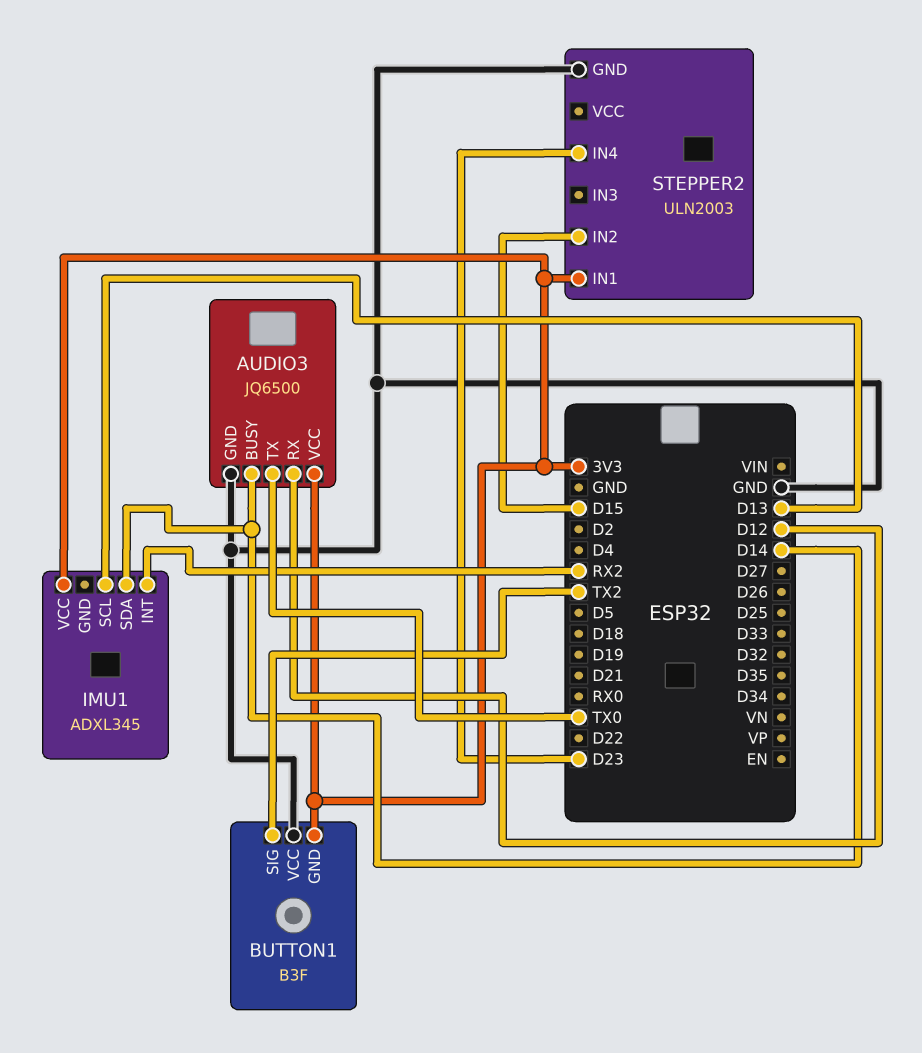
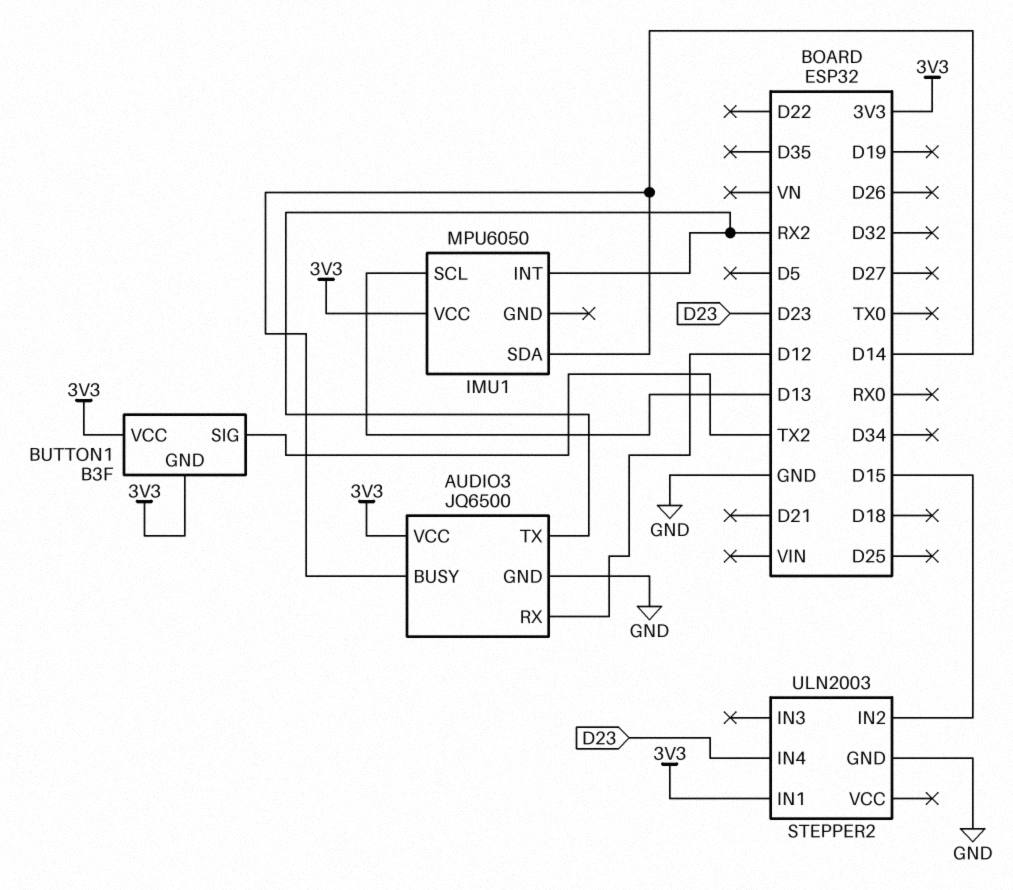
AUDIO3 pin TX: TX0 -> RX2
BUTTON1 pin VCC: GND -> 3V3
IMU1: ADXL345 -> MPU6050

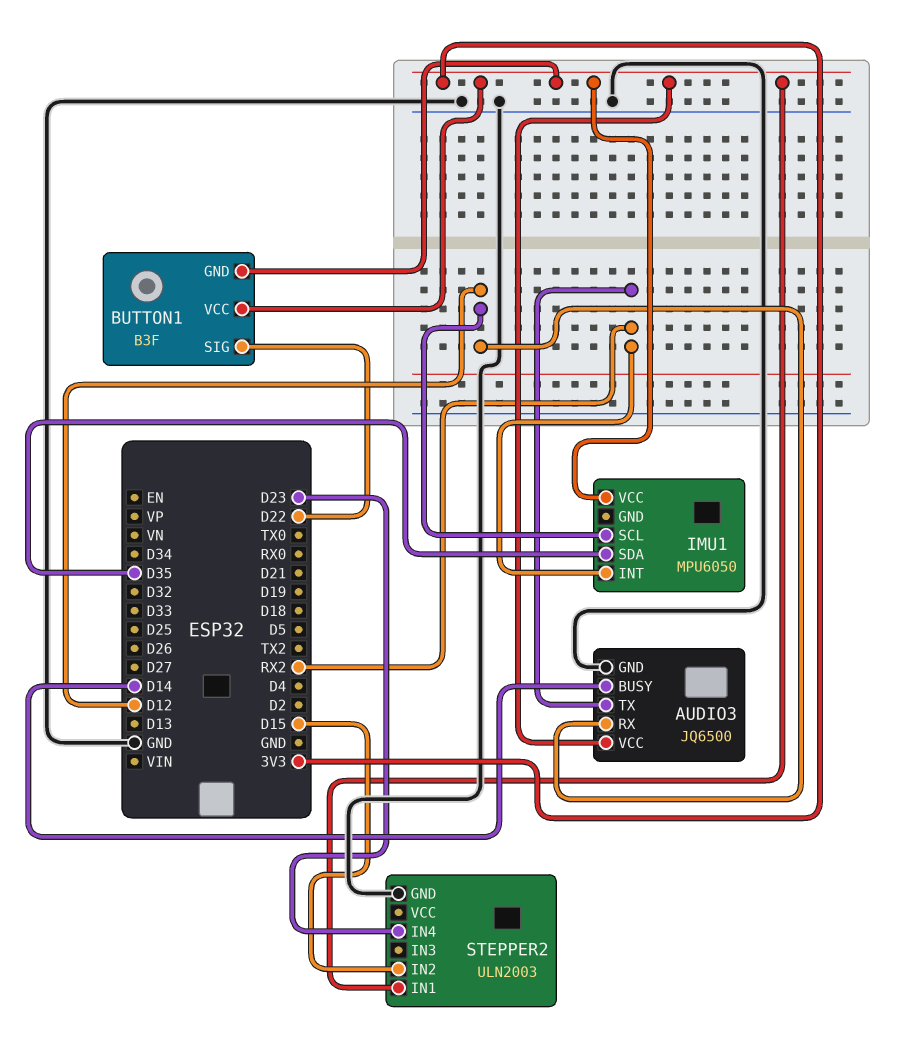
BUTTON1 pin SIG: TX2 -> D22
IMU1 pin SCL: D13 -> D12
IMU1 pin SDA: D14 -> D35

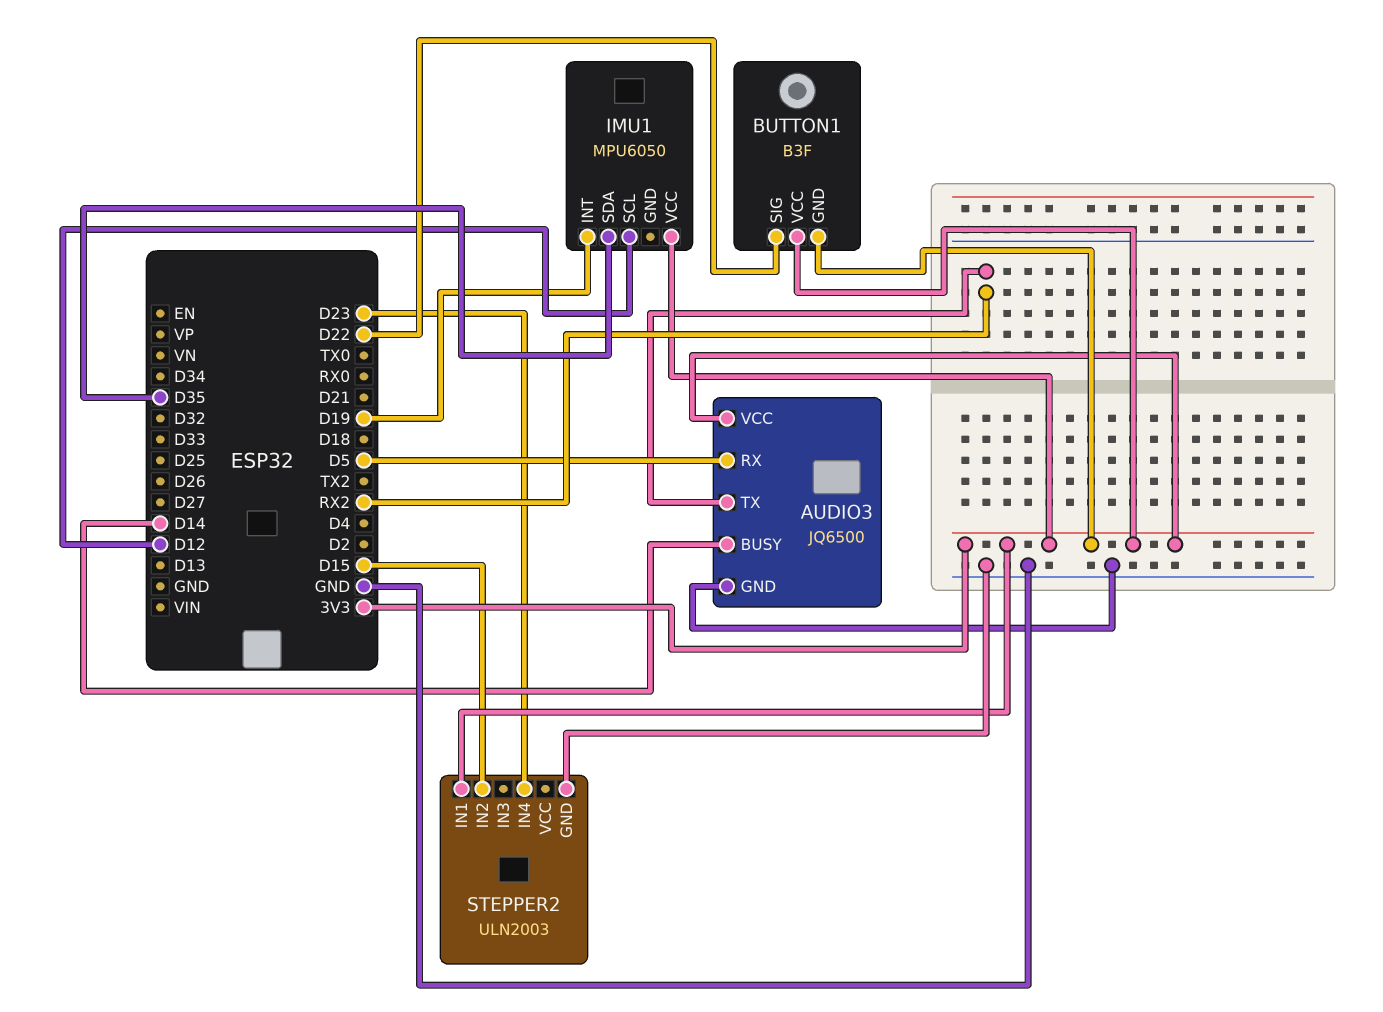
AUDIO3 pin RX: D12 -> D5
IMU1 pin INT: RX2 -> D19

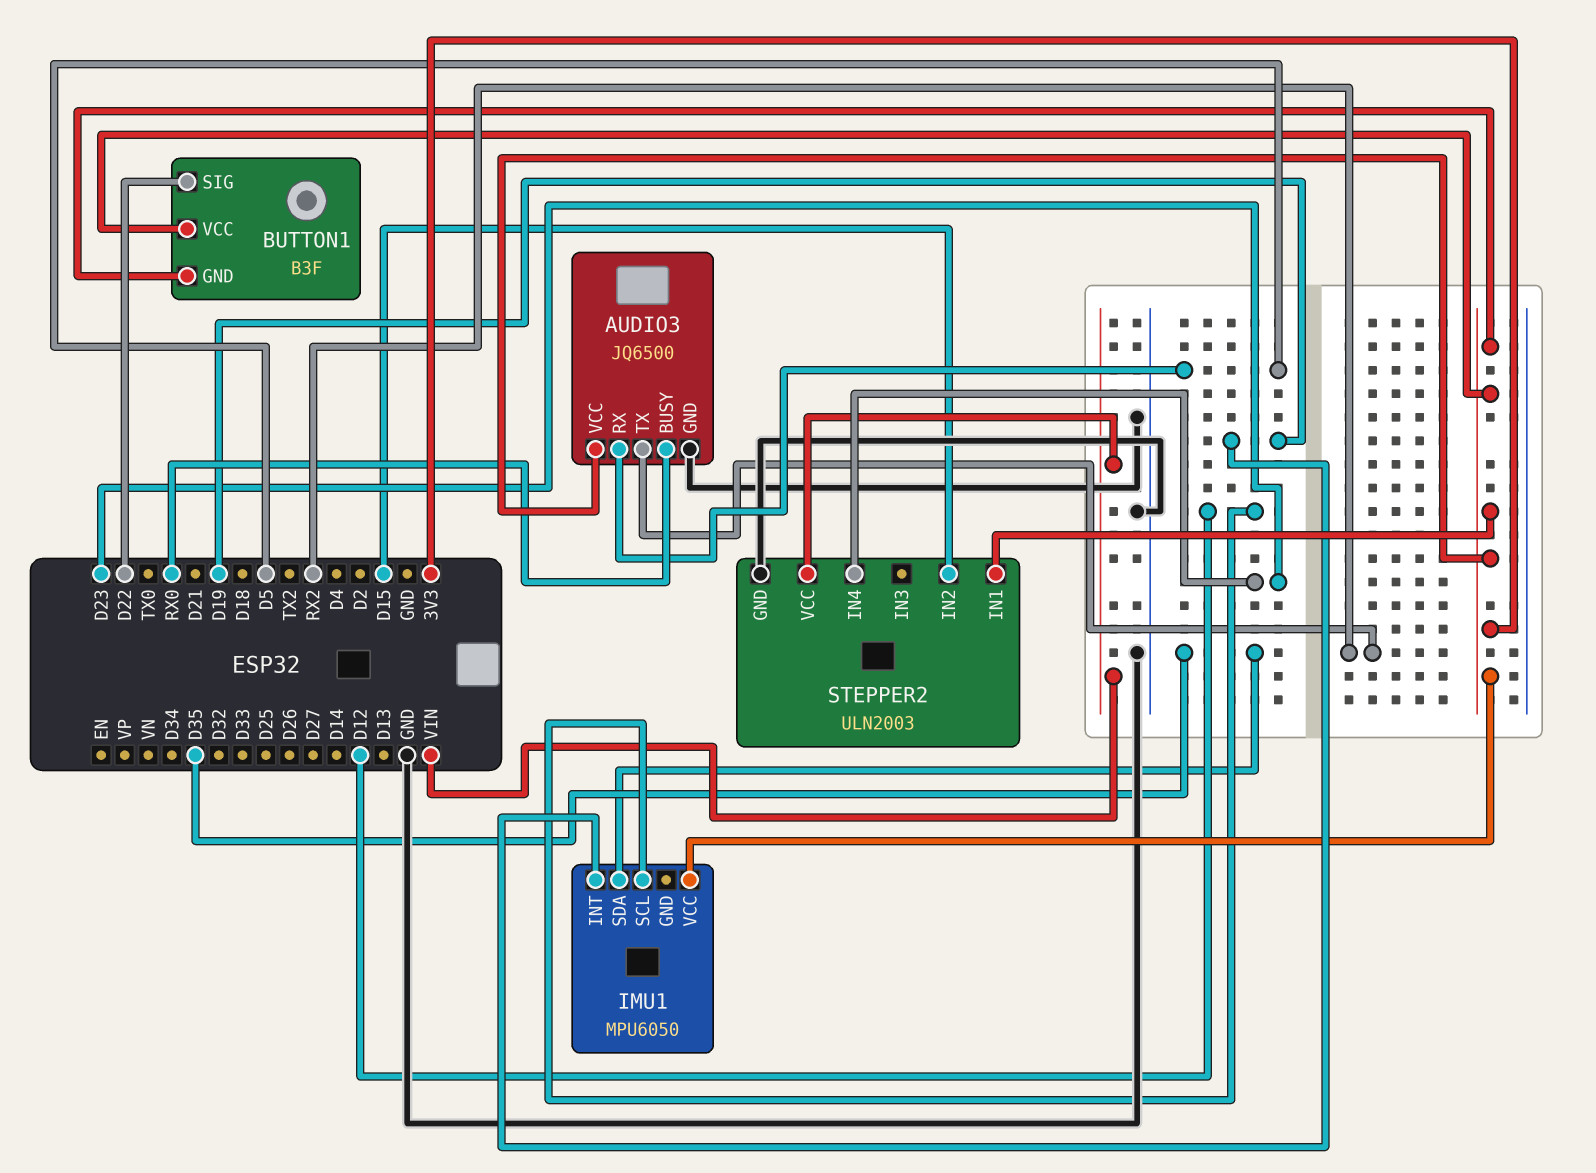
AUDIO3 pin BUSY: D14 -> RX0
STEPPER2 pin VCC: none -> VIN

